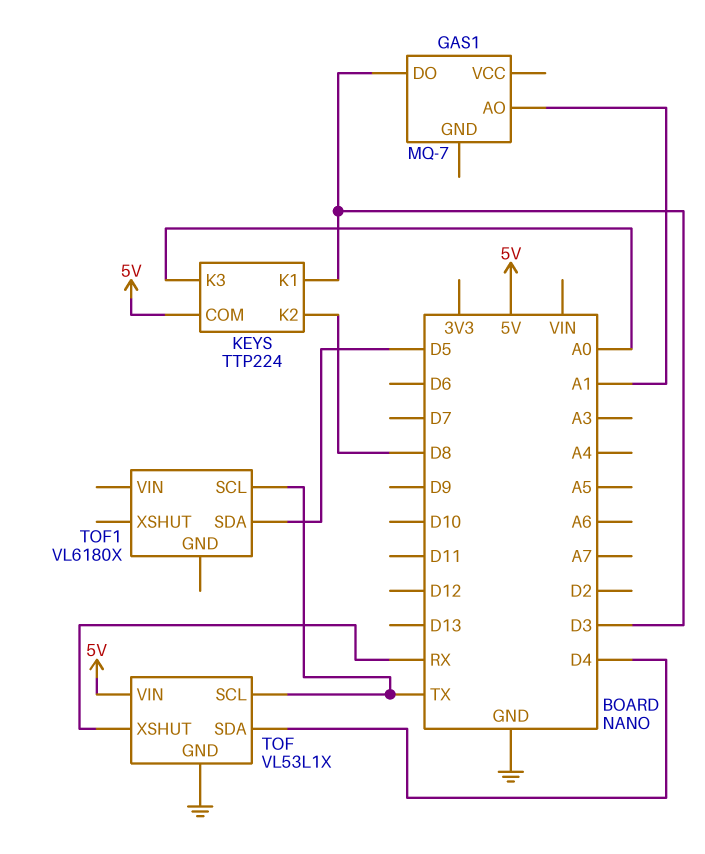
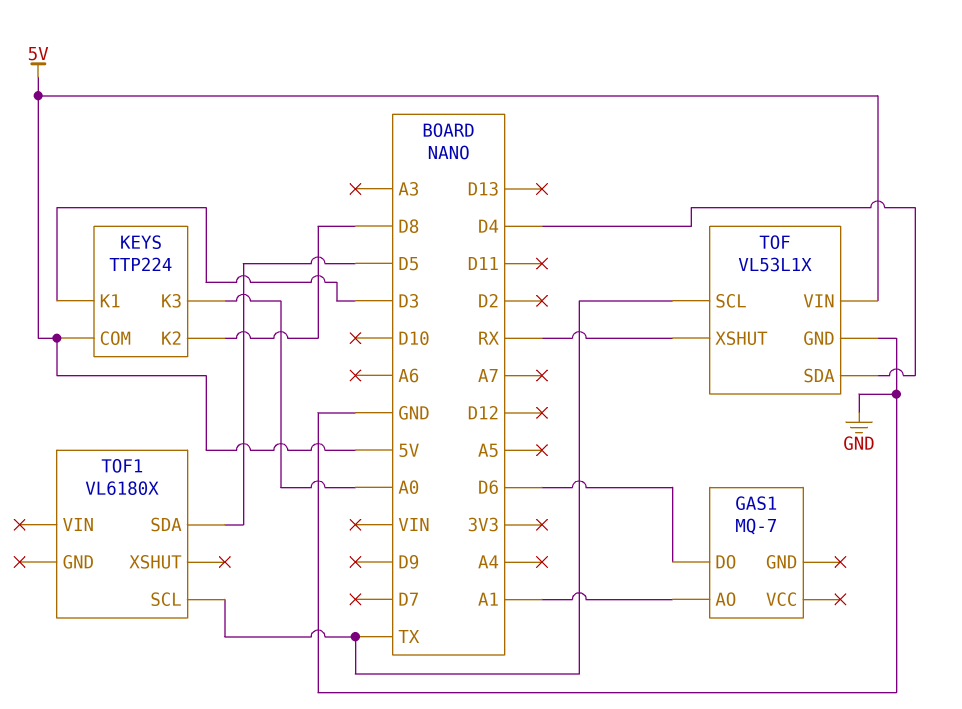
GAS1 pin DO: D3 -> D6

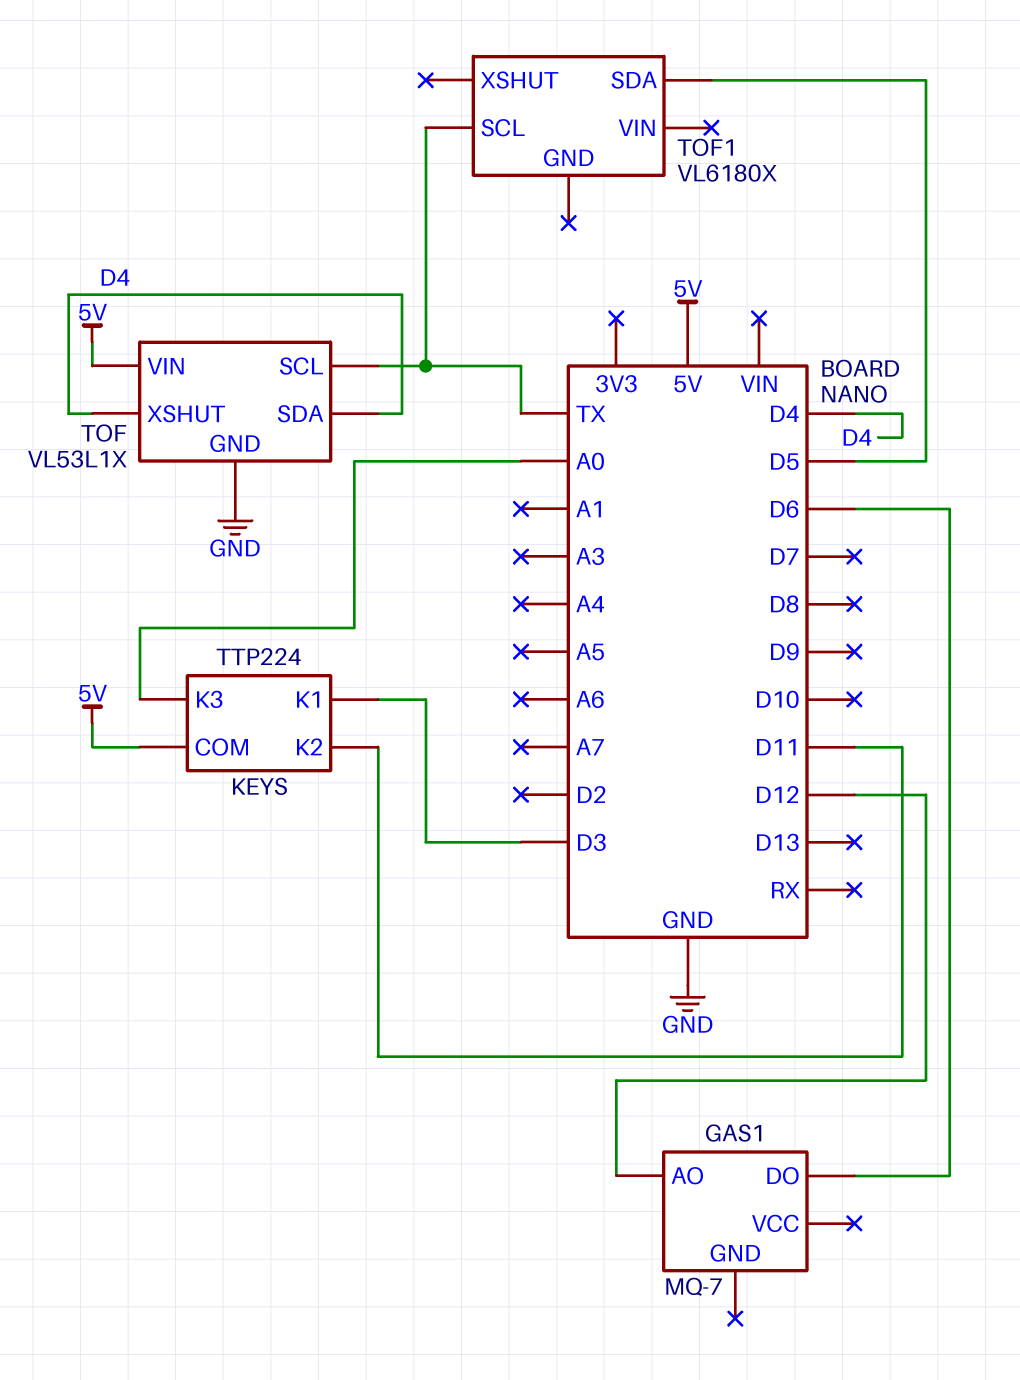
GAS1 pin AO: A1 -> D12
KEYS pin K2: D8 -> D11
TOF pin XSHUT: RX -> D4

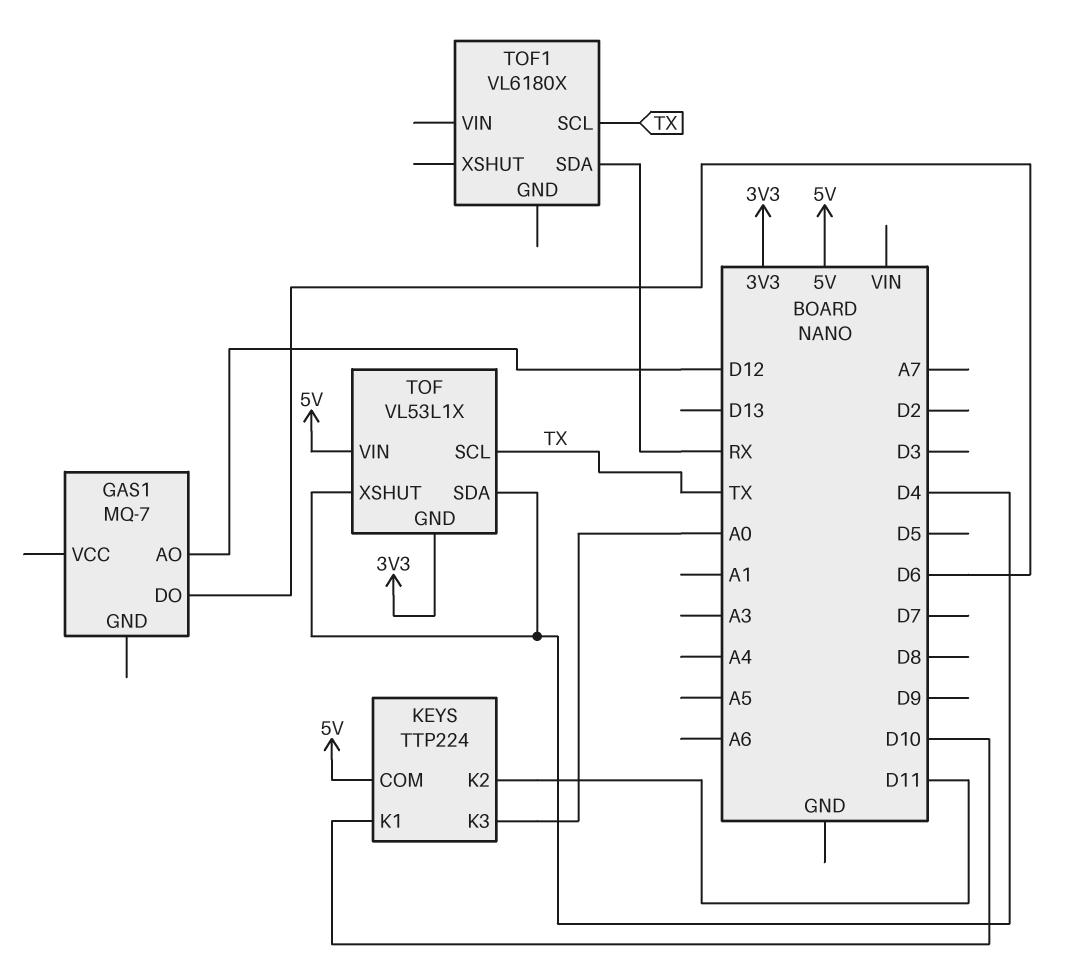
KEYS pin K1: D3 -> D10
TOF pin GND: GND -> 3V3
TOF1 pin SDA: D5 -> RX

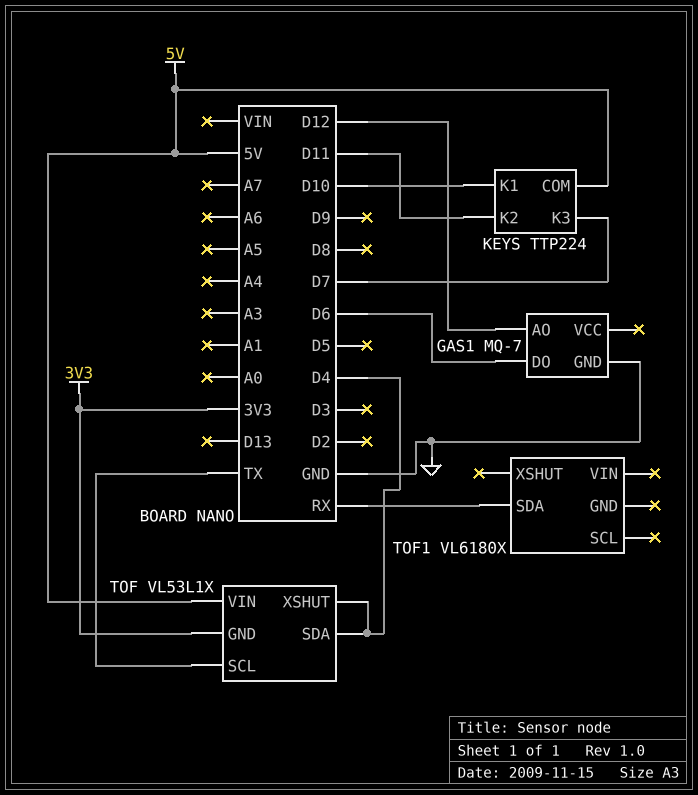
GAS1 pin GND: none -> GND
KEYS pin K3: A0 -> D7
TOF1 pin SCL: TX -> none

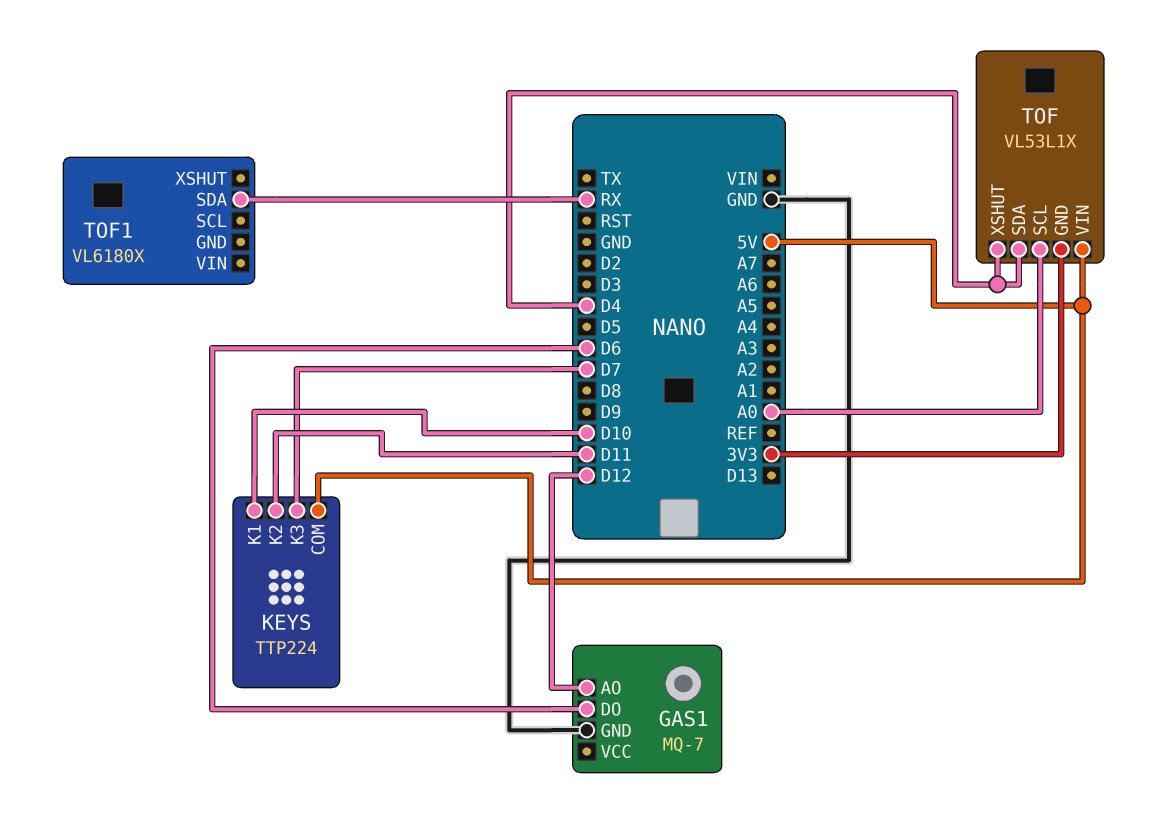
TOF pin SCL: TX -> A0

